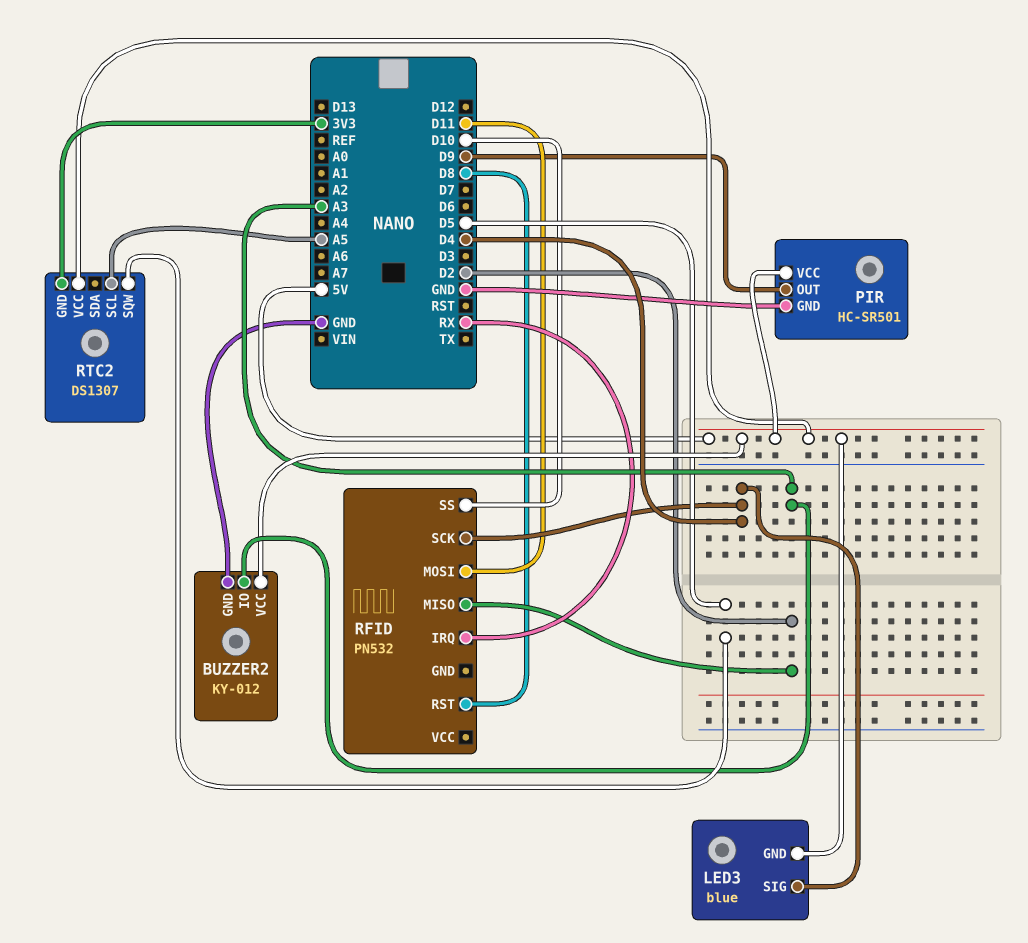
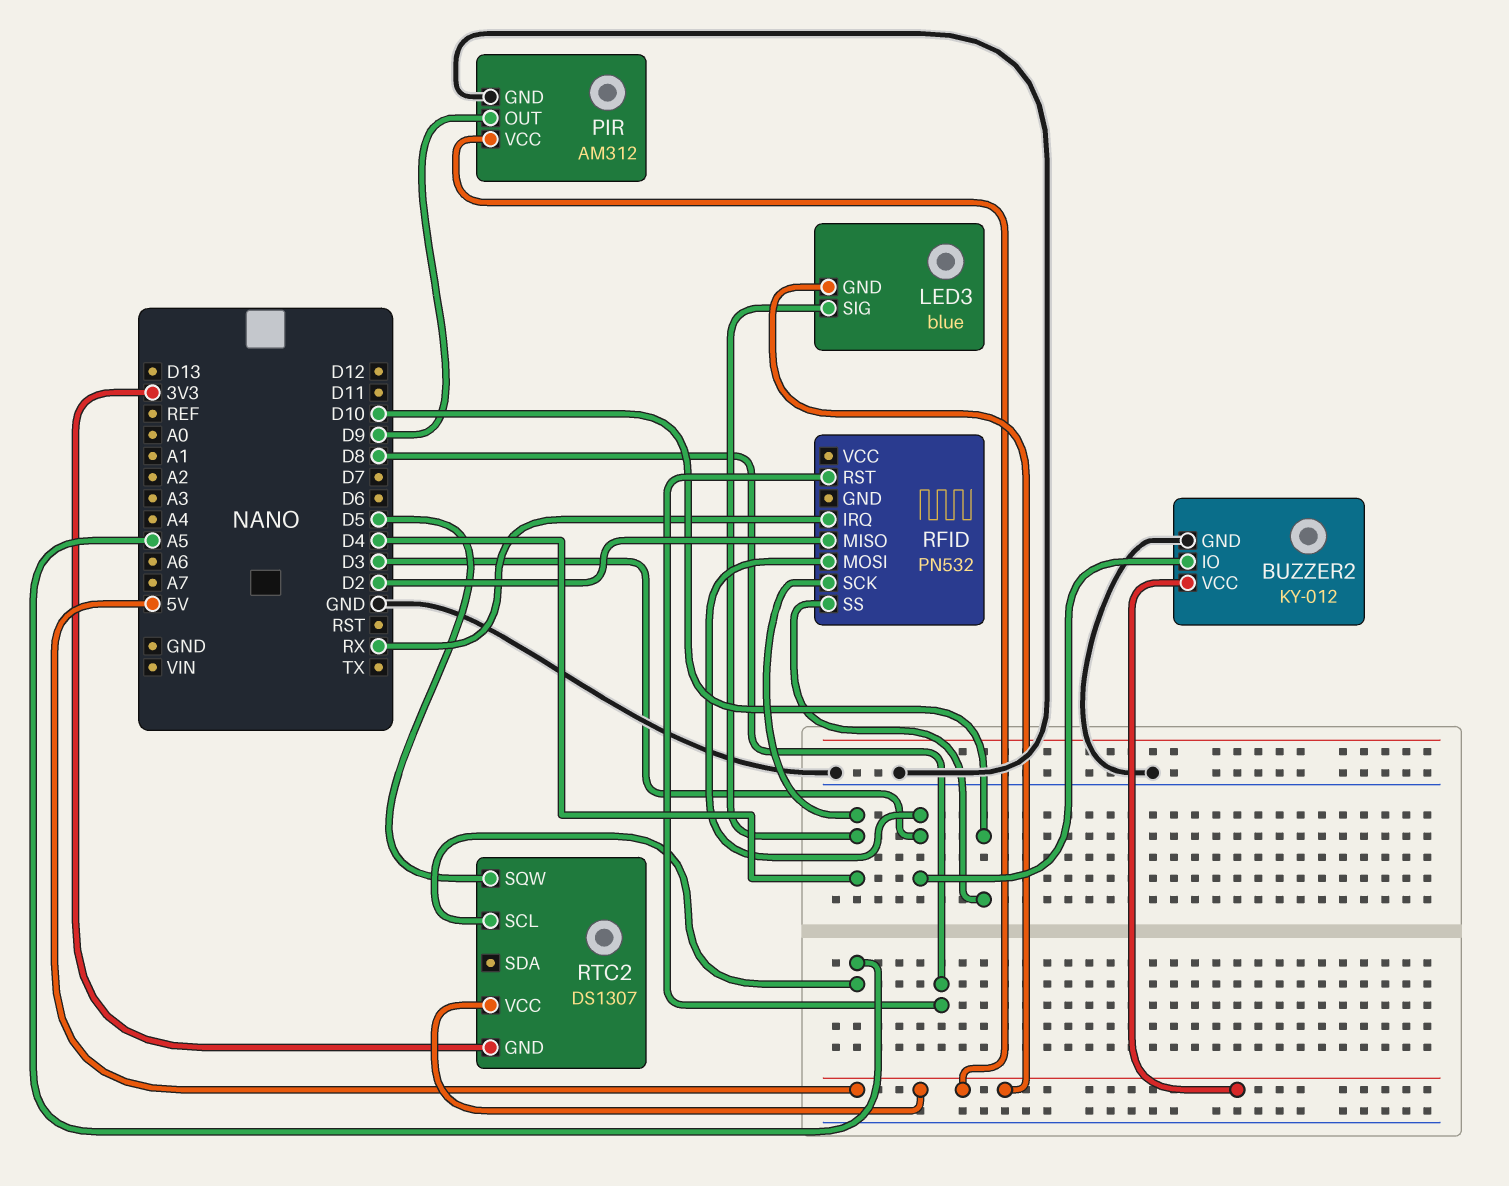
BUZZER2 pin IO: A3 -> D3
PIR: HC-SR501 -> AM312
RFID pin MOSI: D11 -> D3

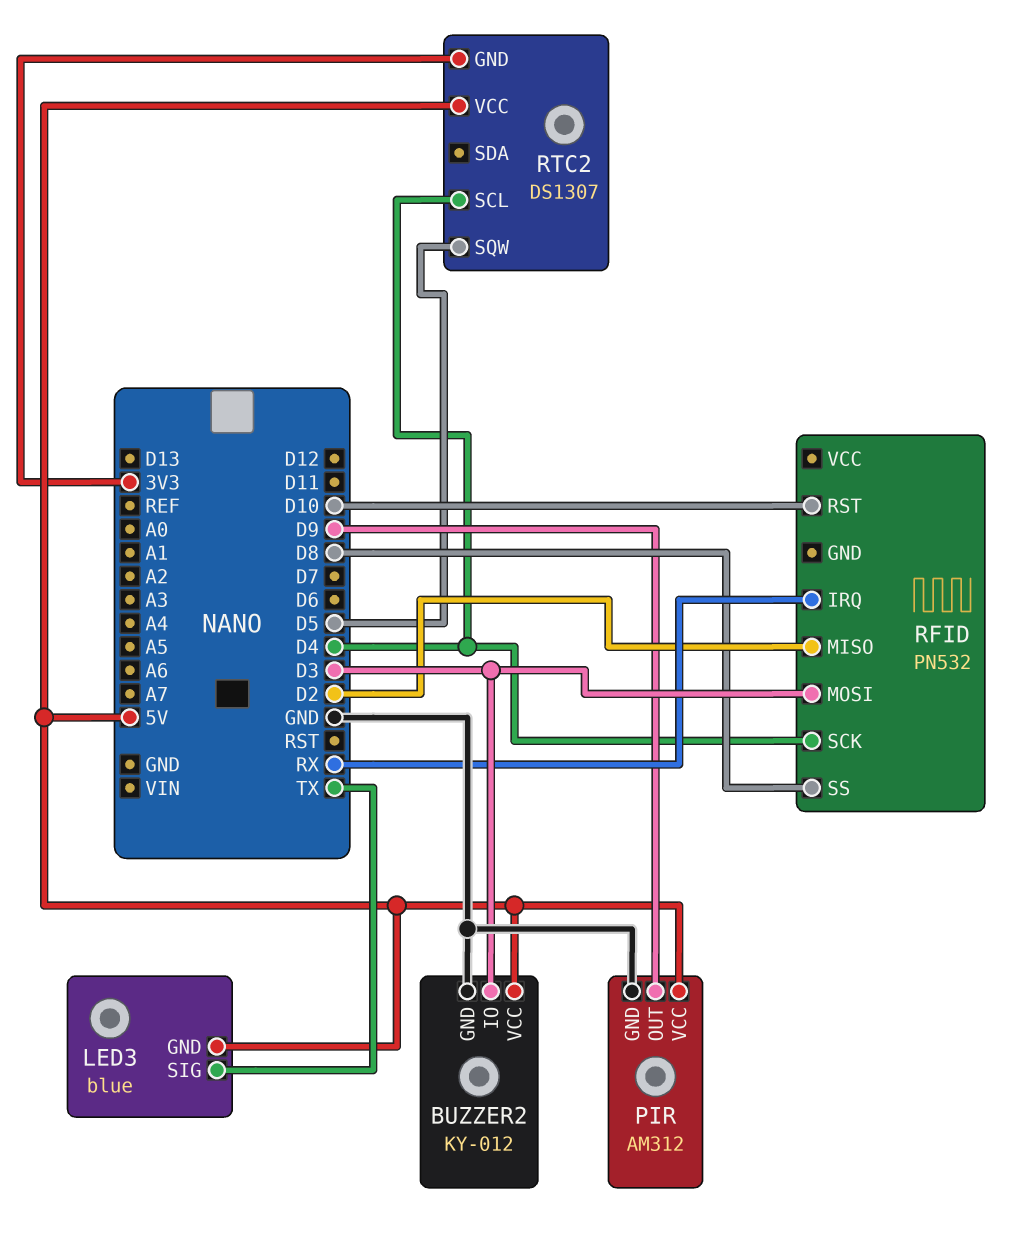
LED3 pin SIG: D4 -> TX
RFID pin RST: D8 -> D10
RFID pin SS: D10 -> D8
RTC2 pin SCL: A5 -> D4

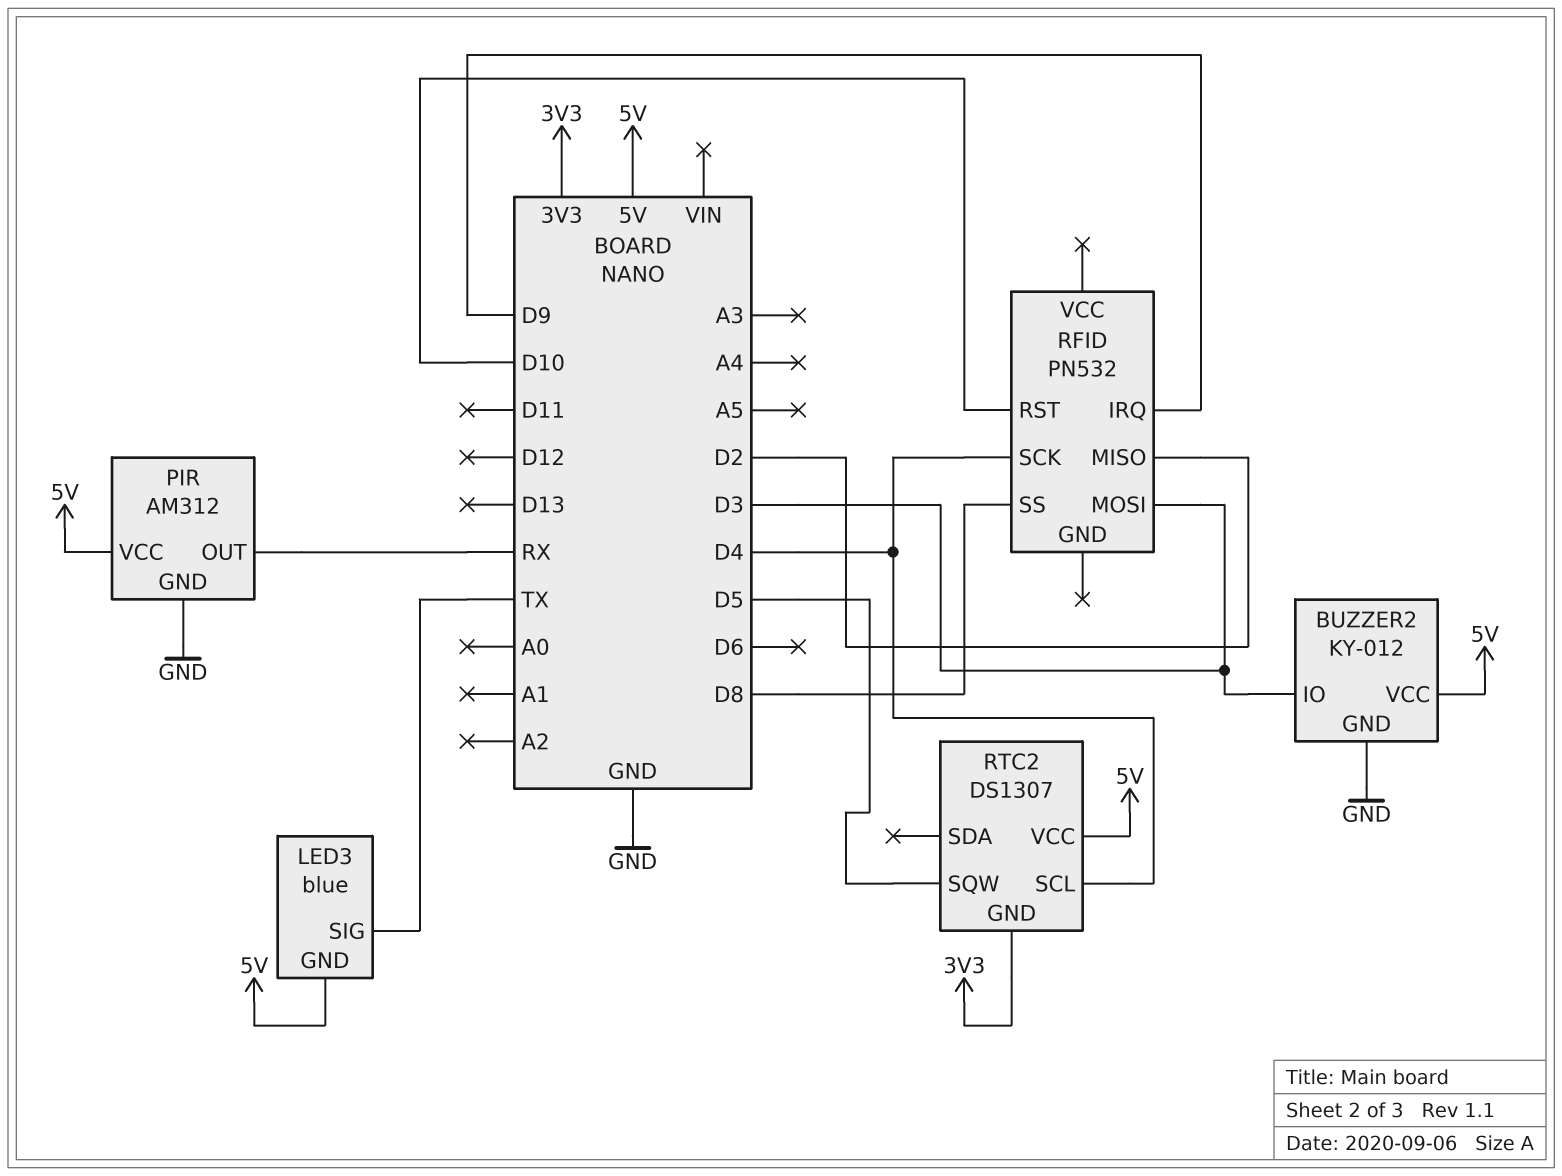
PIR pin OUT: D9 -> RX
RFID pin IRQ: RX -> D9

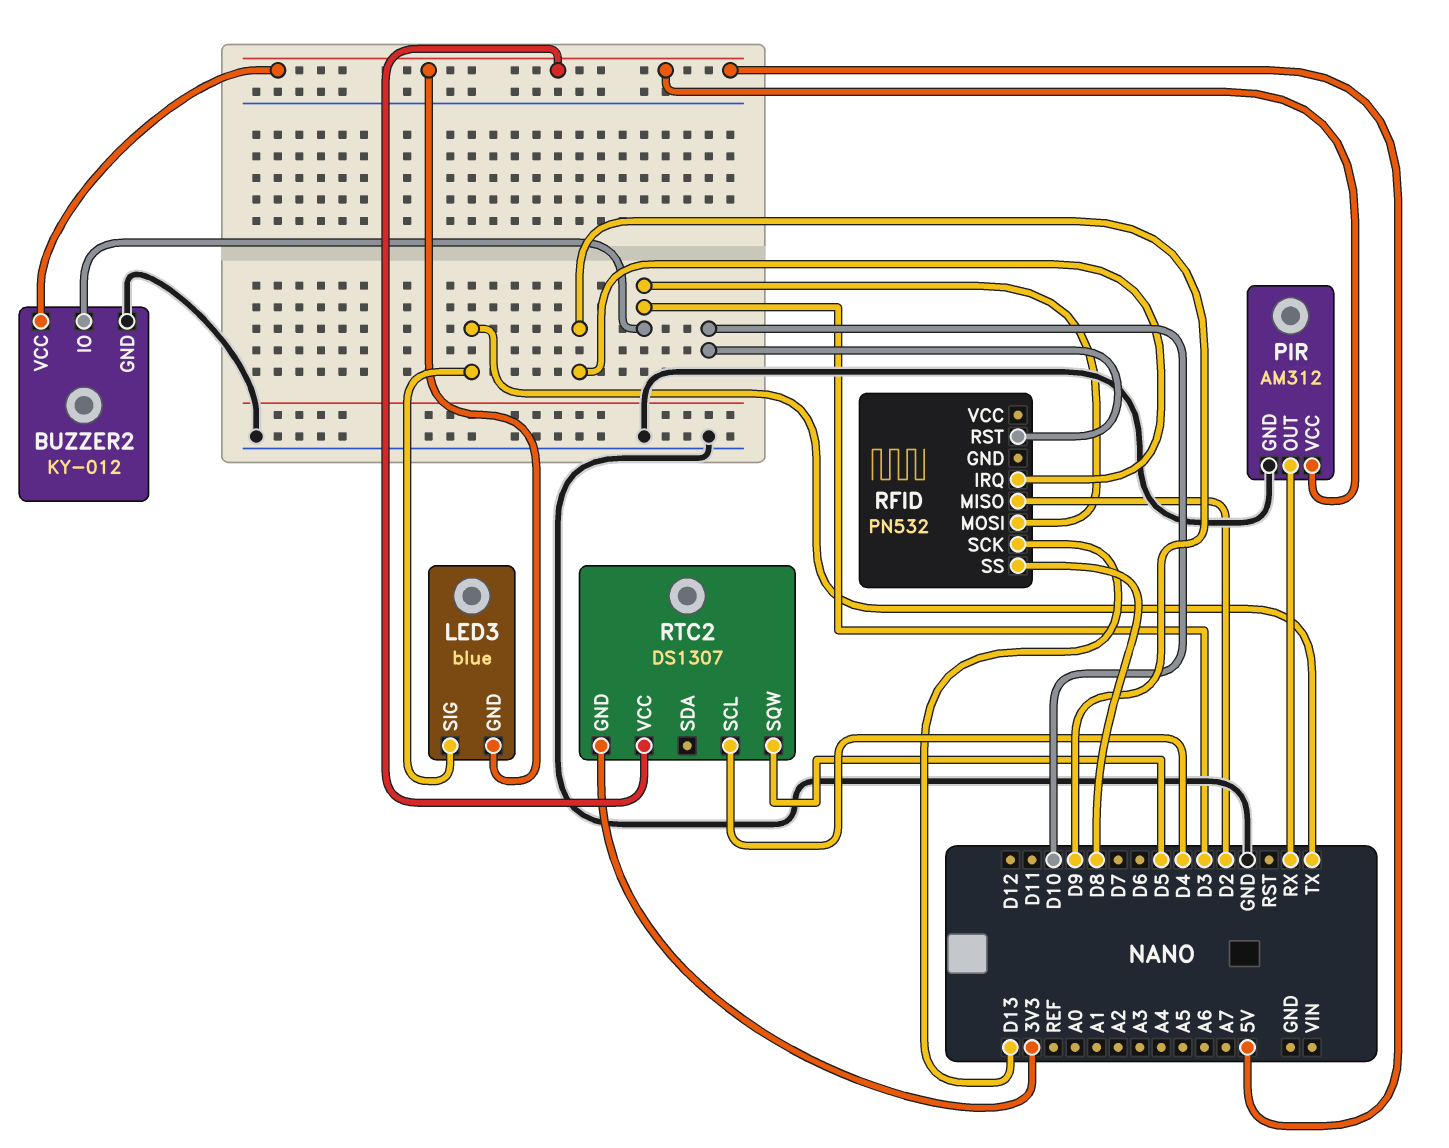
RFID pin SCK: D4 -> D13

